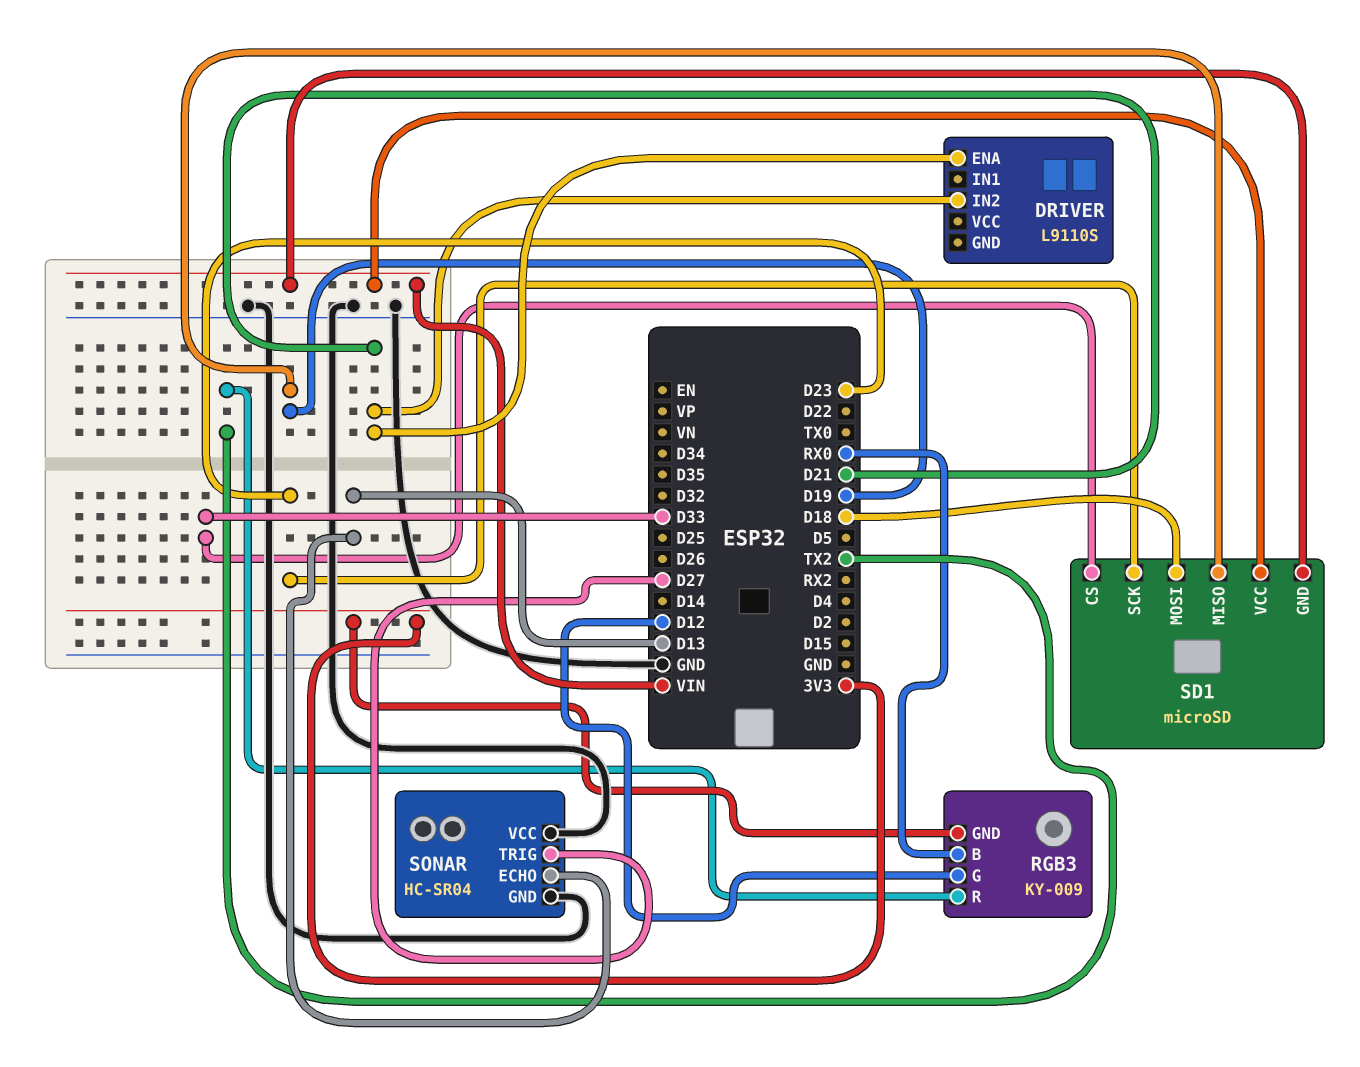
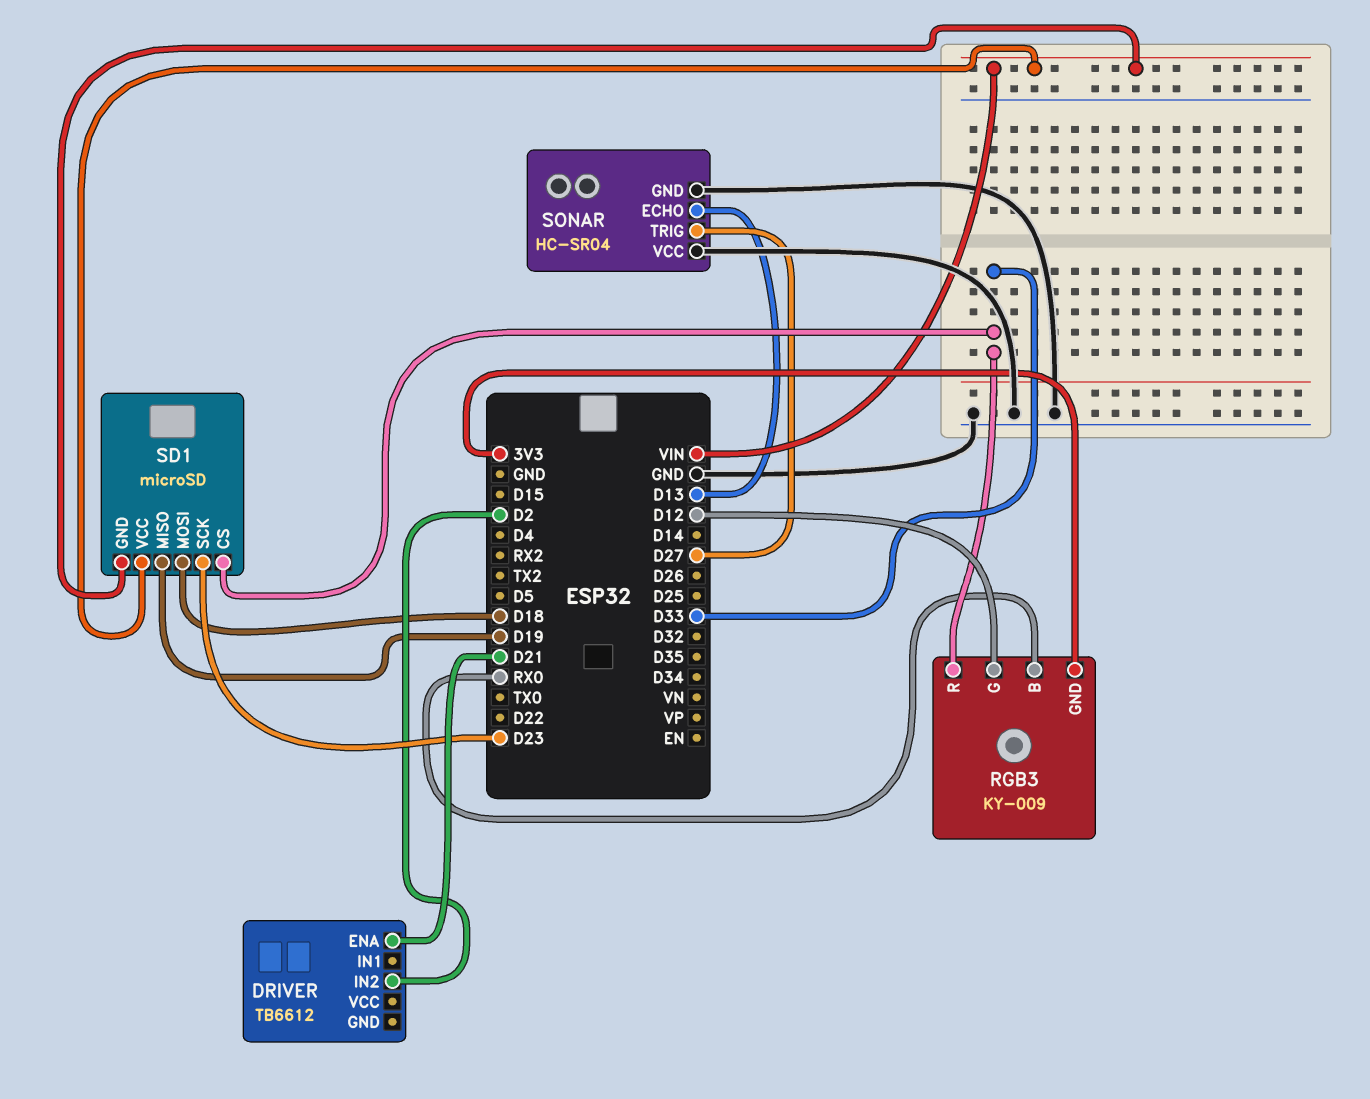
DRIVER: L9110S -> TB6612
DRIVER pin IN2: D21 -> D2
RGB3 pin R: TX2 -> D33

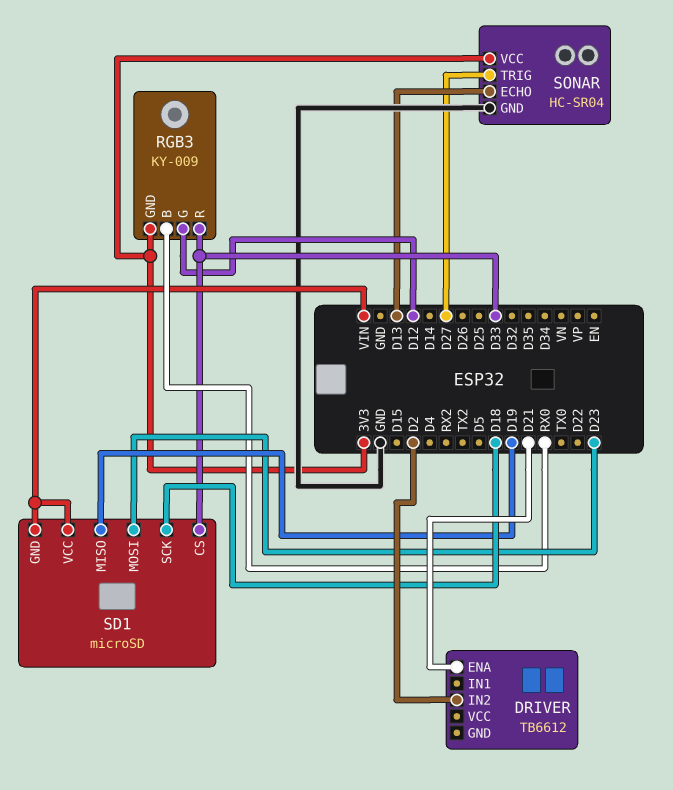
SD1 pin MOSI: D18 -> D23
SD1 pin SCK: D23 -> D18
SONAR pin VCC: GND -> 3V3

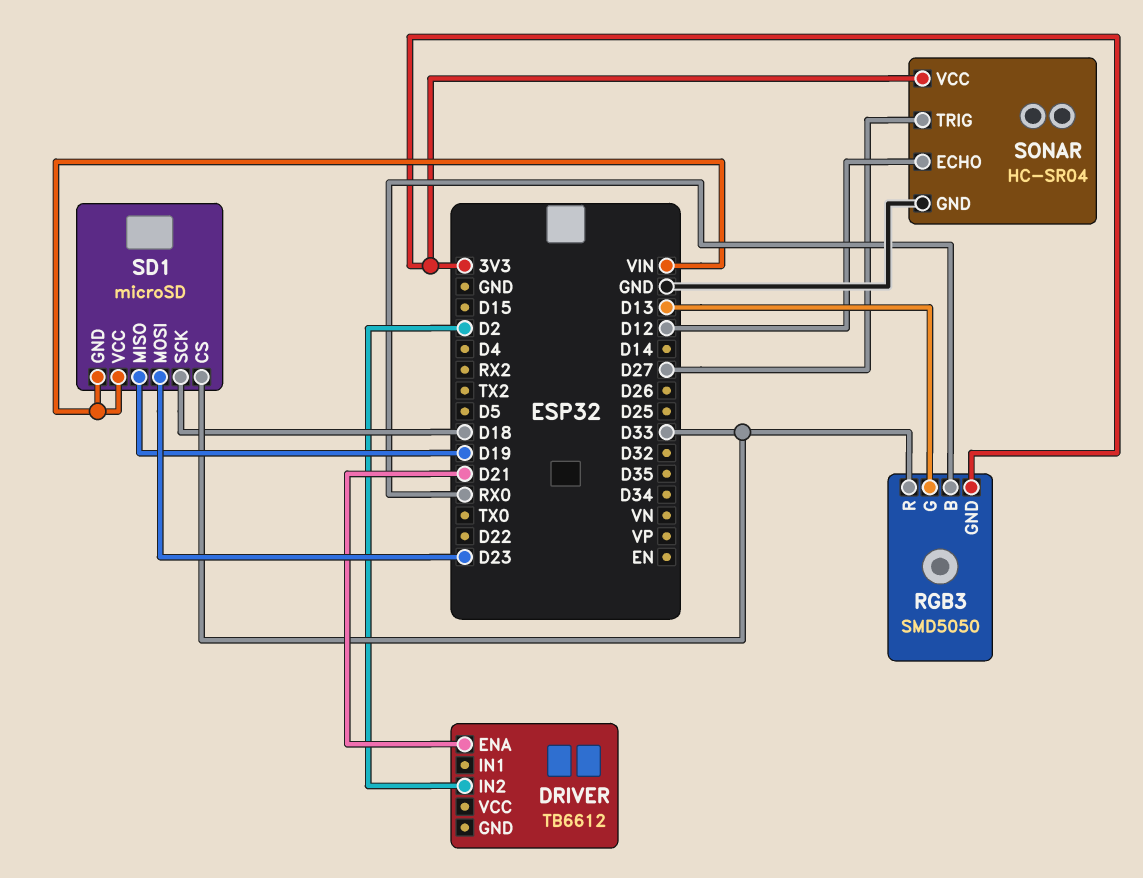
RGB3: KY-009 -> SMD5050
RGB3 pin G: D12 -> D13
SONAR pin ECHO: D13 -> D12

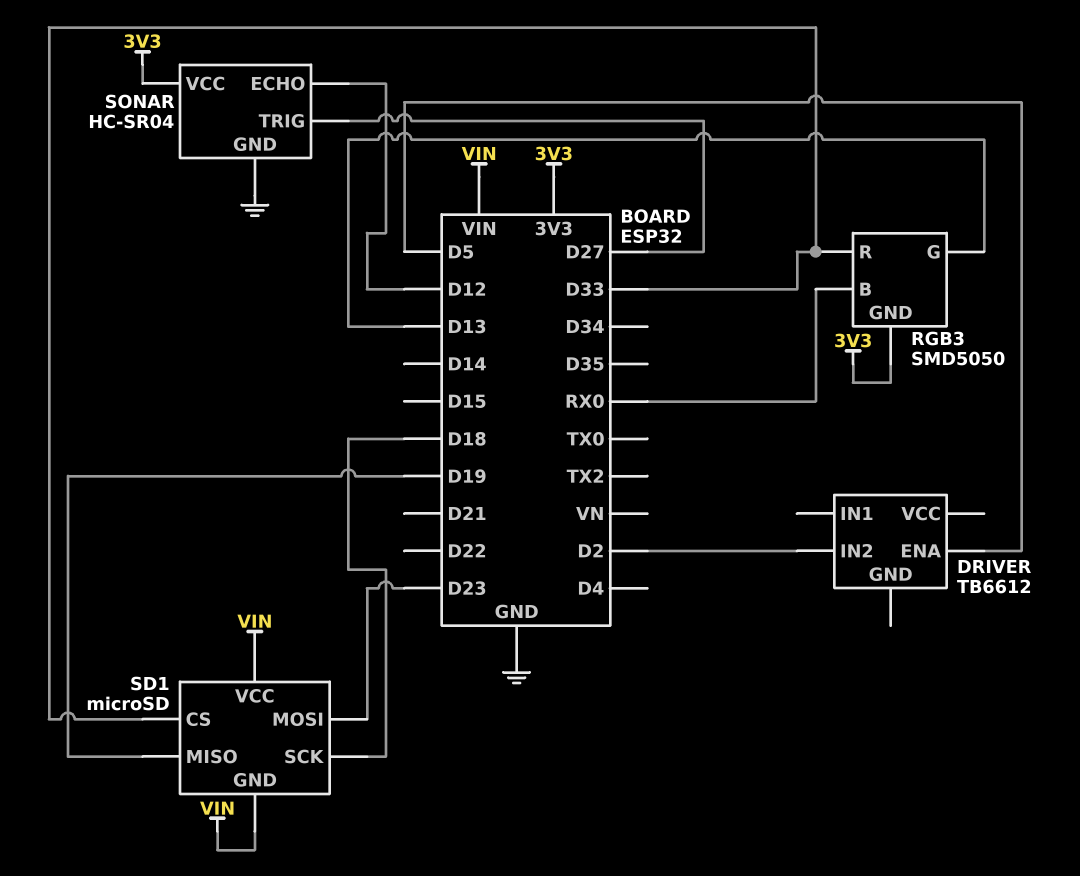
DRIVER pin ENA: D21 -> D5

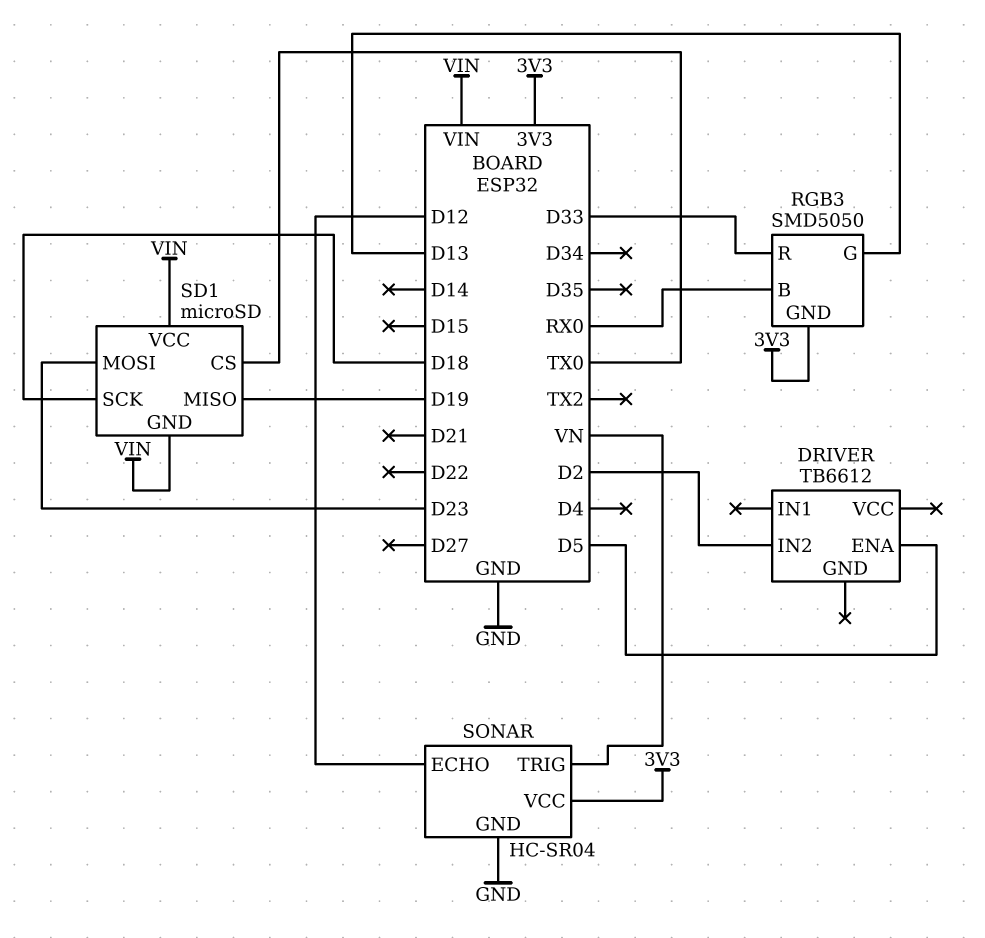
SD1 pin CS: D33 -> TX0
SONAR pin TRIG: D27 -> VN

